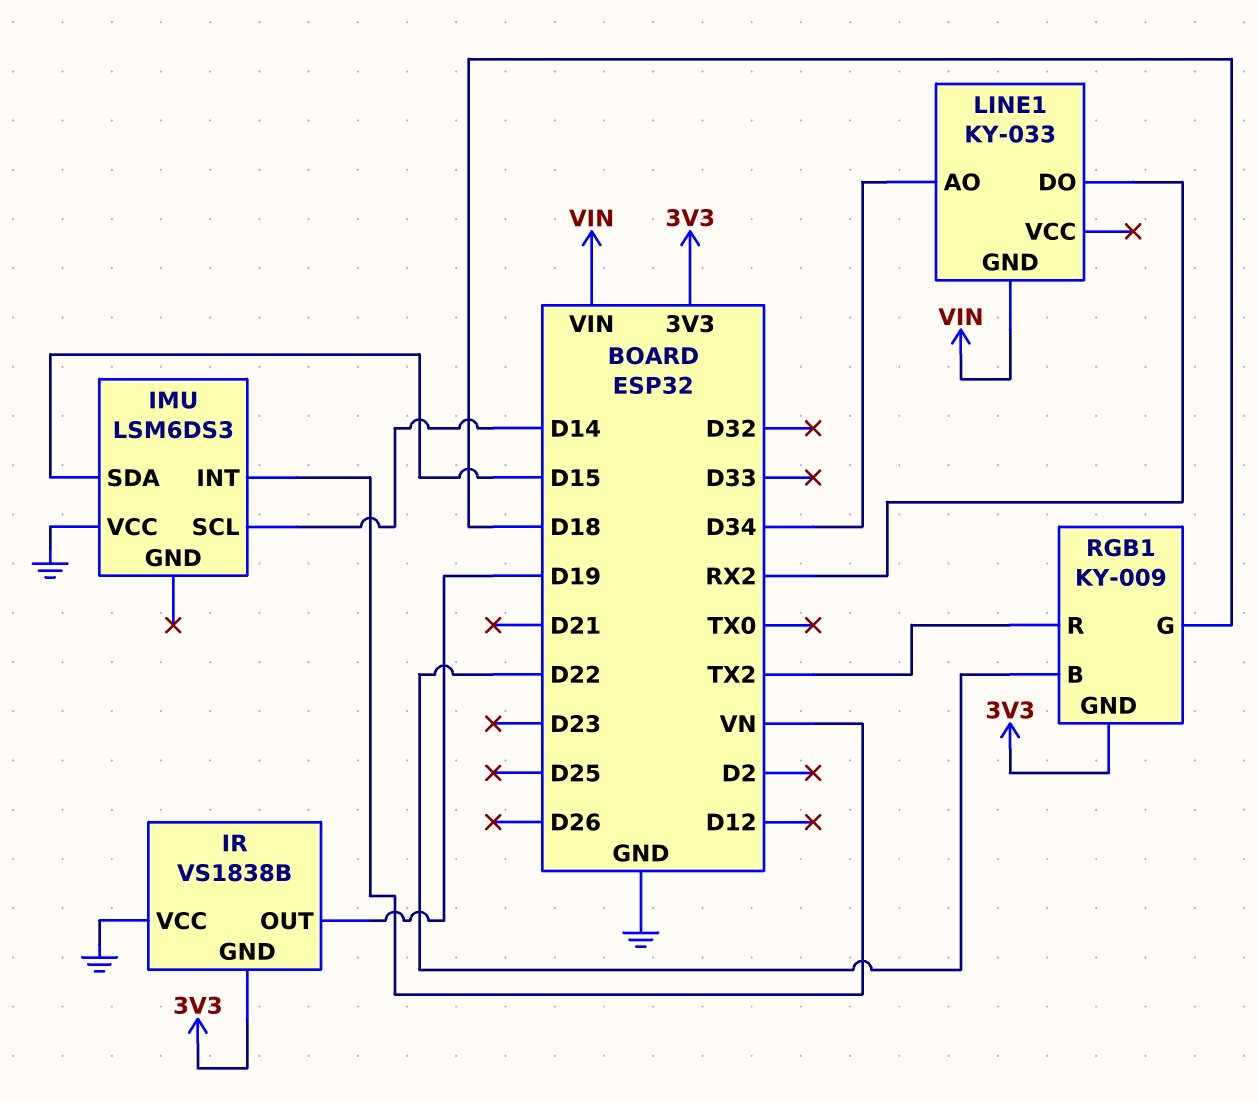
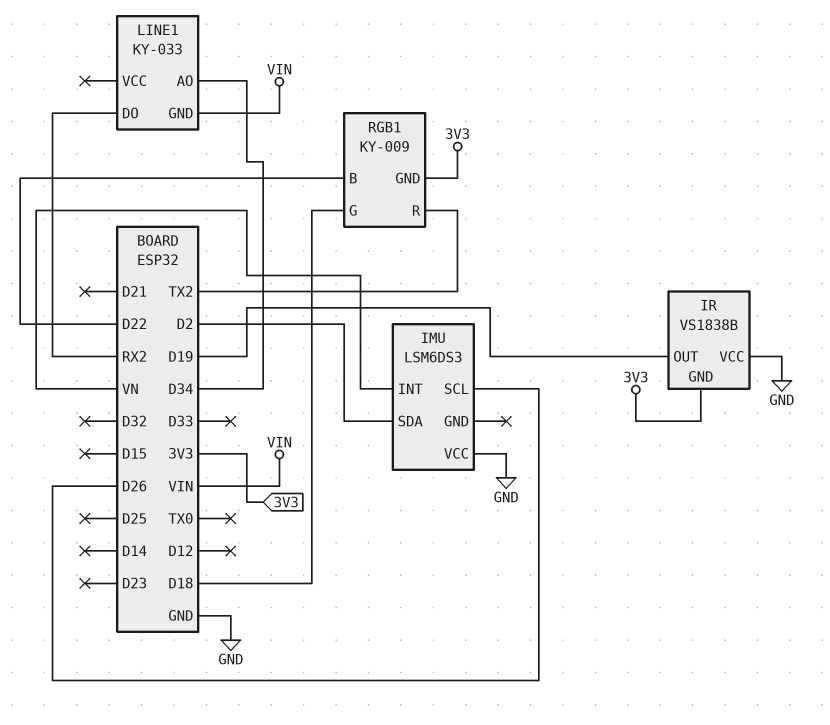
IMU pin SCL: D14 -> D26
IMU pin SDA: D15 -> D2

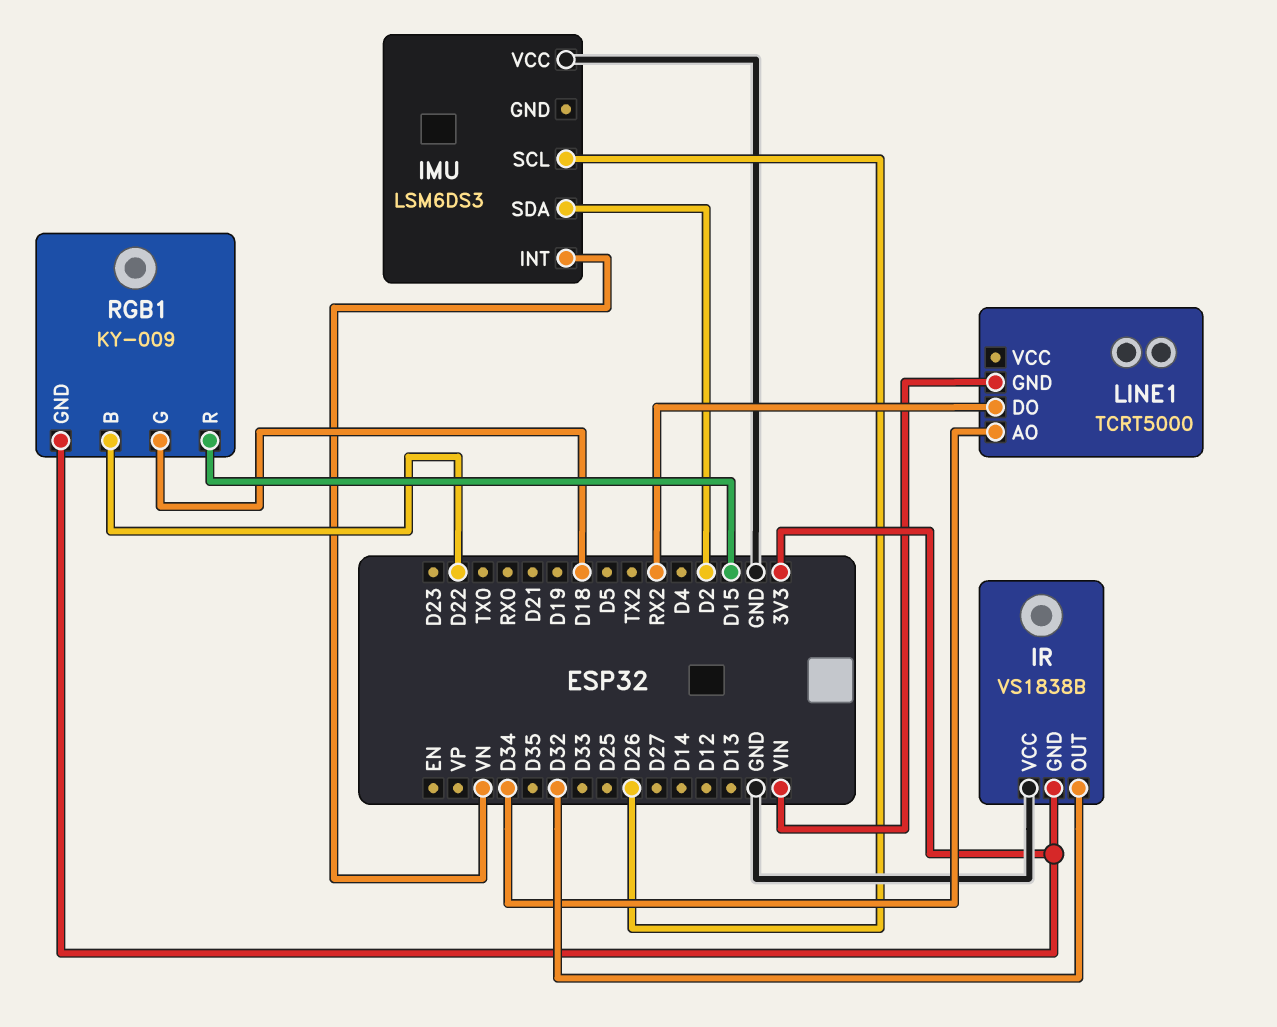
IR pin OUT: D19 -> D32
LINE1: KY-033 -> TCRT5000
RGB1 pin R: TX2 -> D15

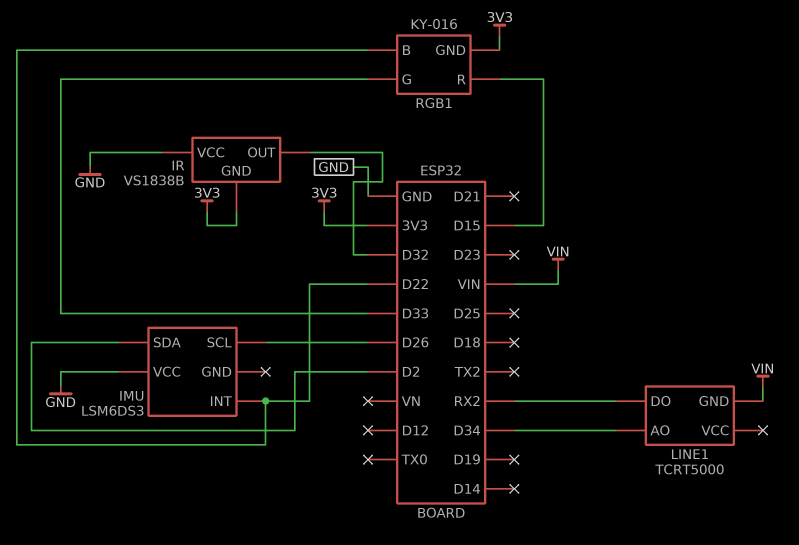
IMU pin INT: VN -> D22
RGB1: KY-009 -> KY-016
RGB1 pin G: D18 -> D33

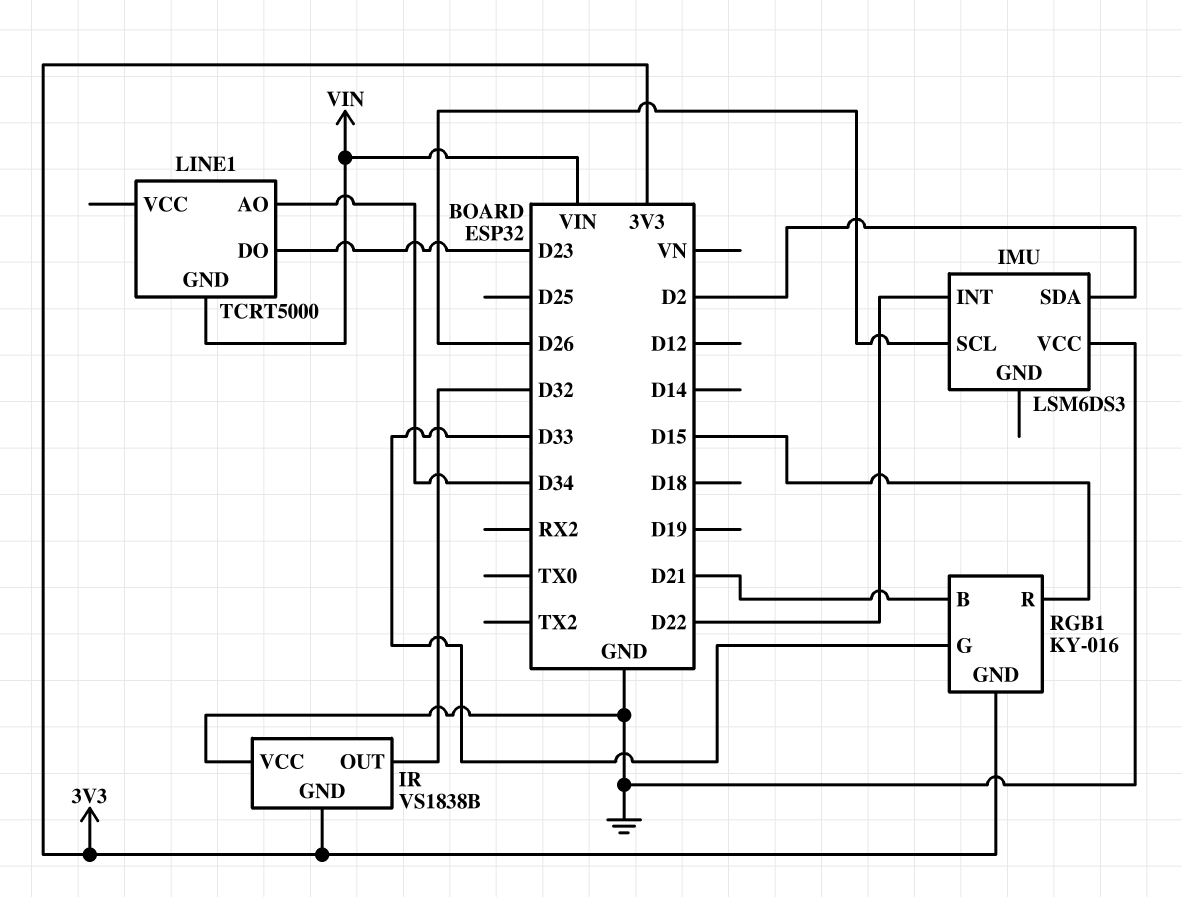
LINE1 pin DO: RX2 -> D23
RGB1 pin B: D22 -> D21

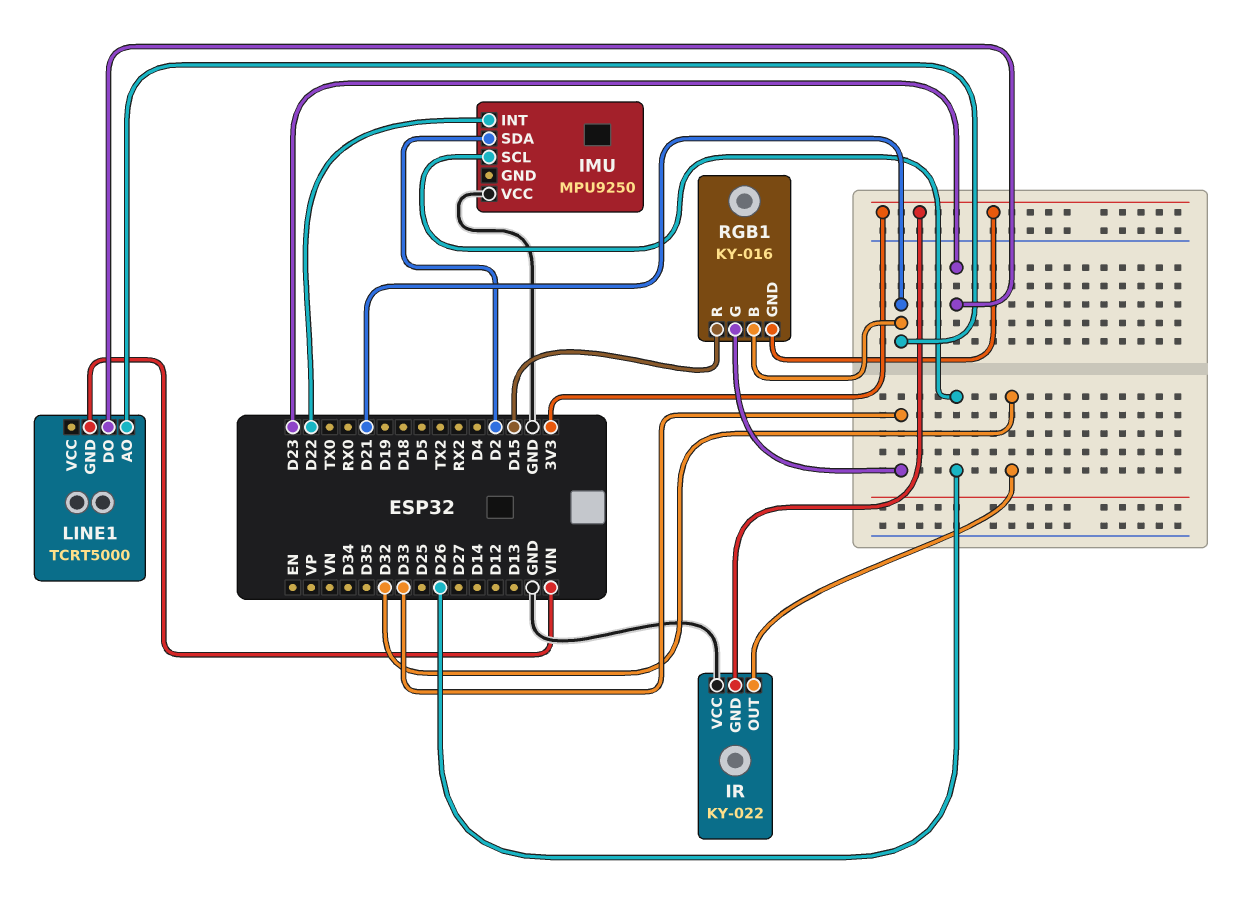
IMU: LSM6DS3 -> MPU9250
IR: VS1838B -> KY-022
LINE1 pin AO: D34 -> D21

